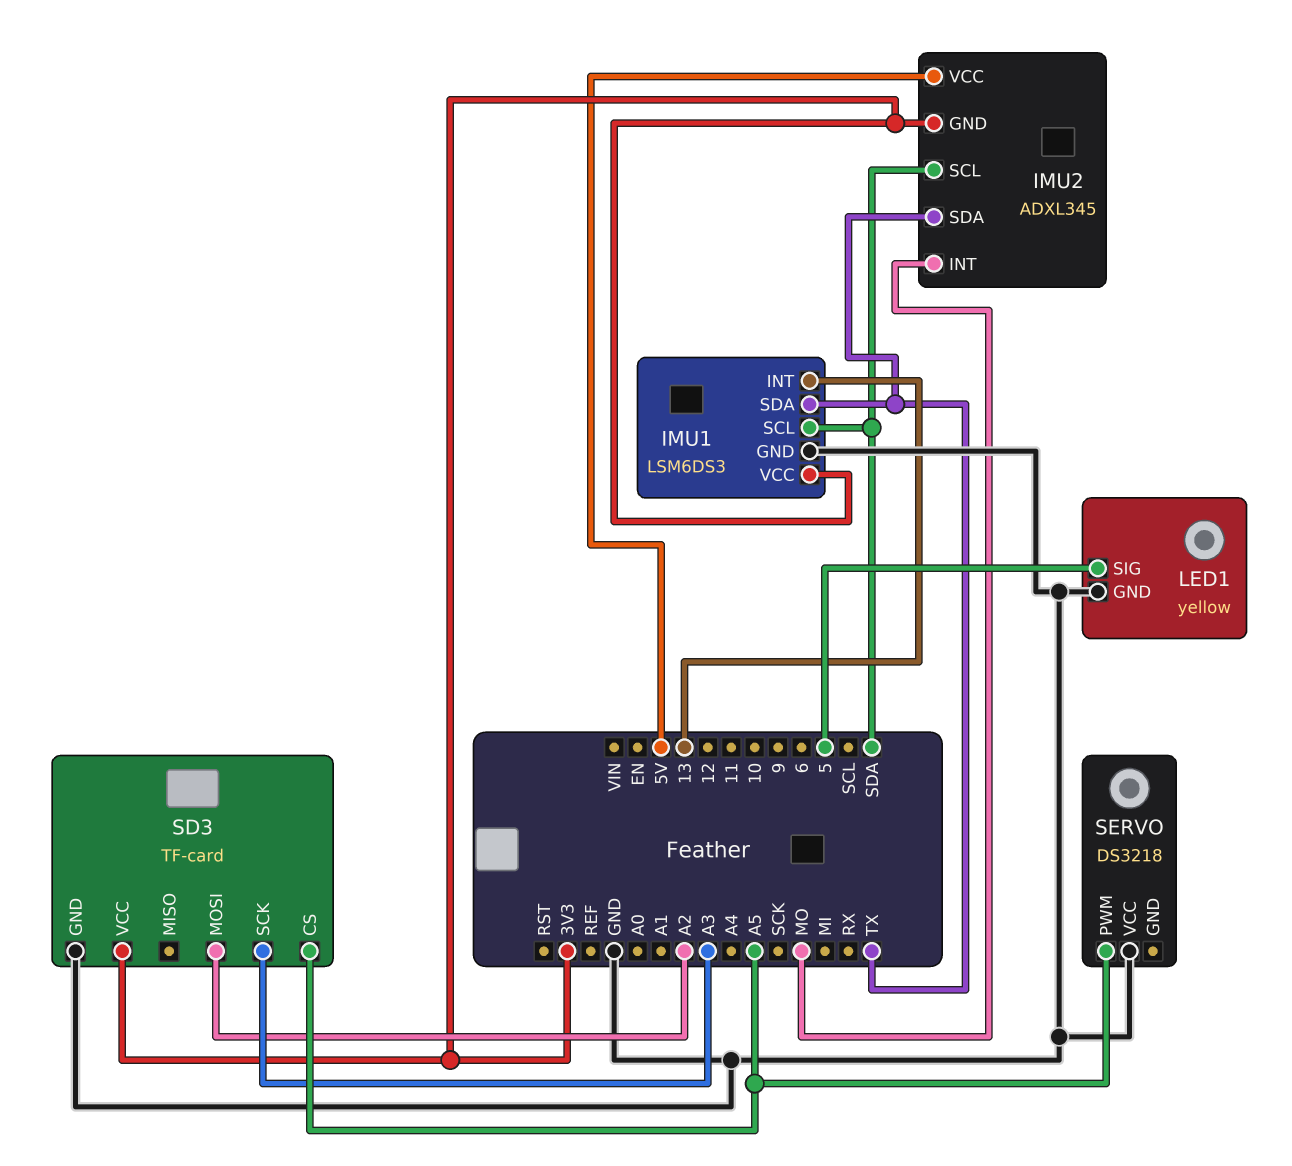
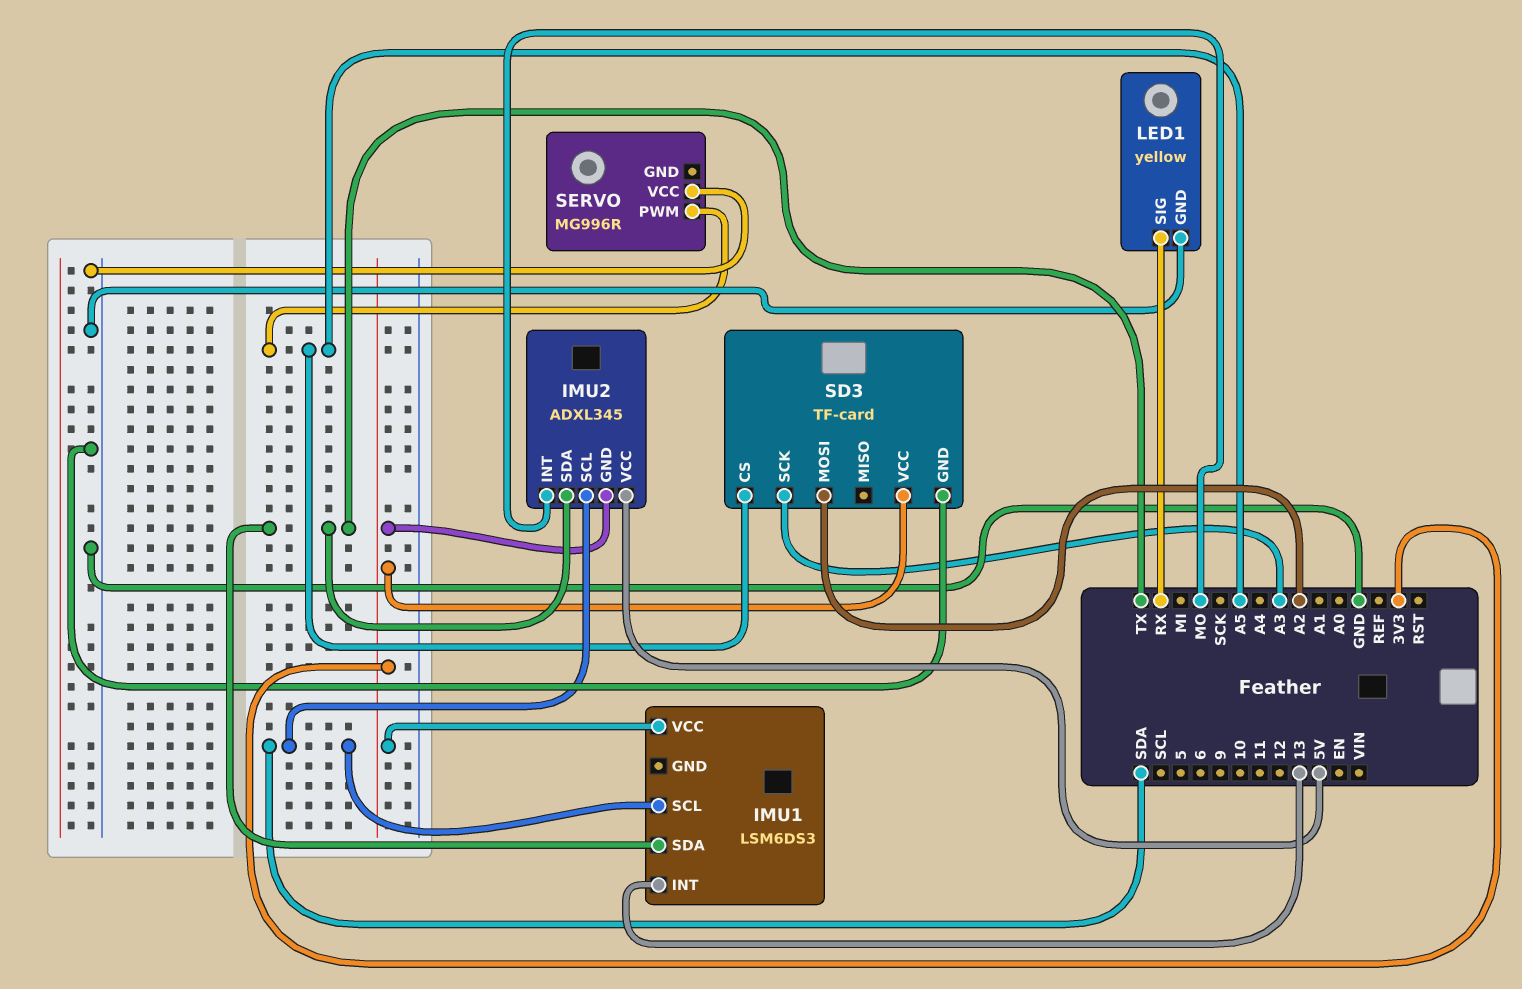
IMU1 pin GND: GND -> none
LED1 pin SIG: 5 -> RX
SERVO: DS3218 -> MG996R

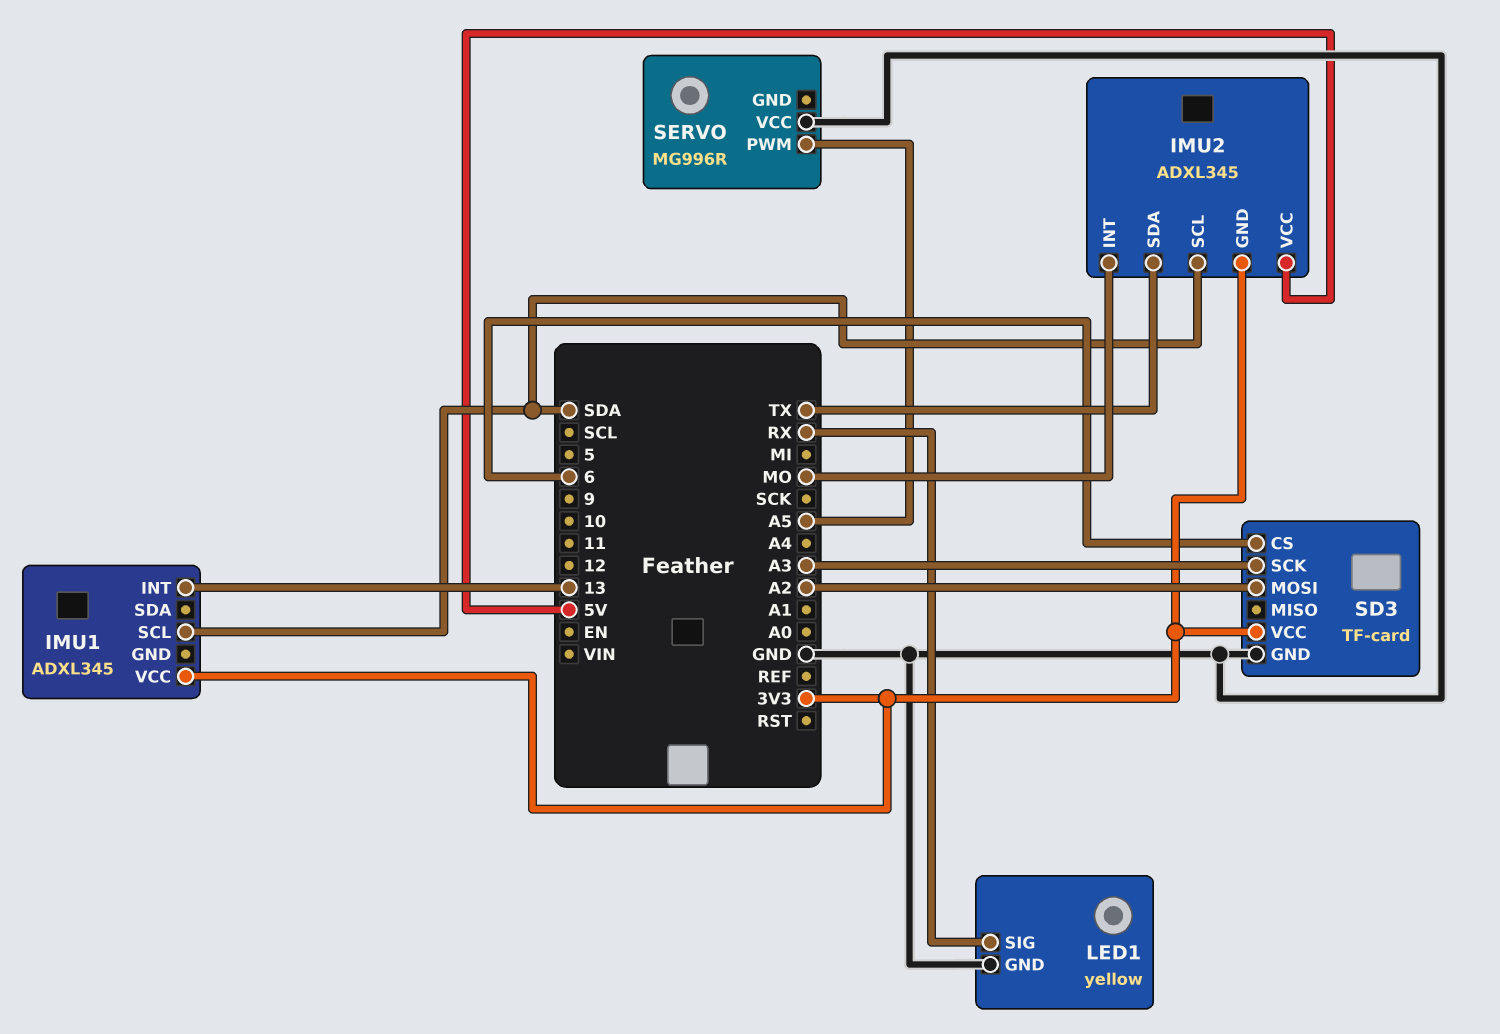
IMU1: LSM6DS3 -> ADXL345
IMU1 pin SDA: TX -> none
SD3 pin CS: A5 -> 6

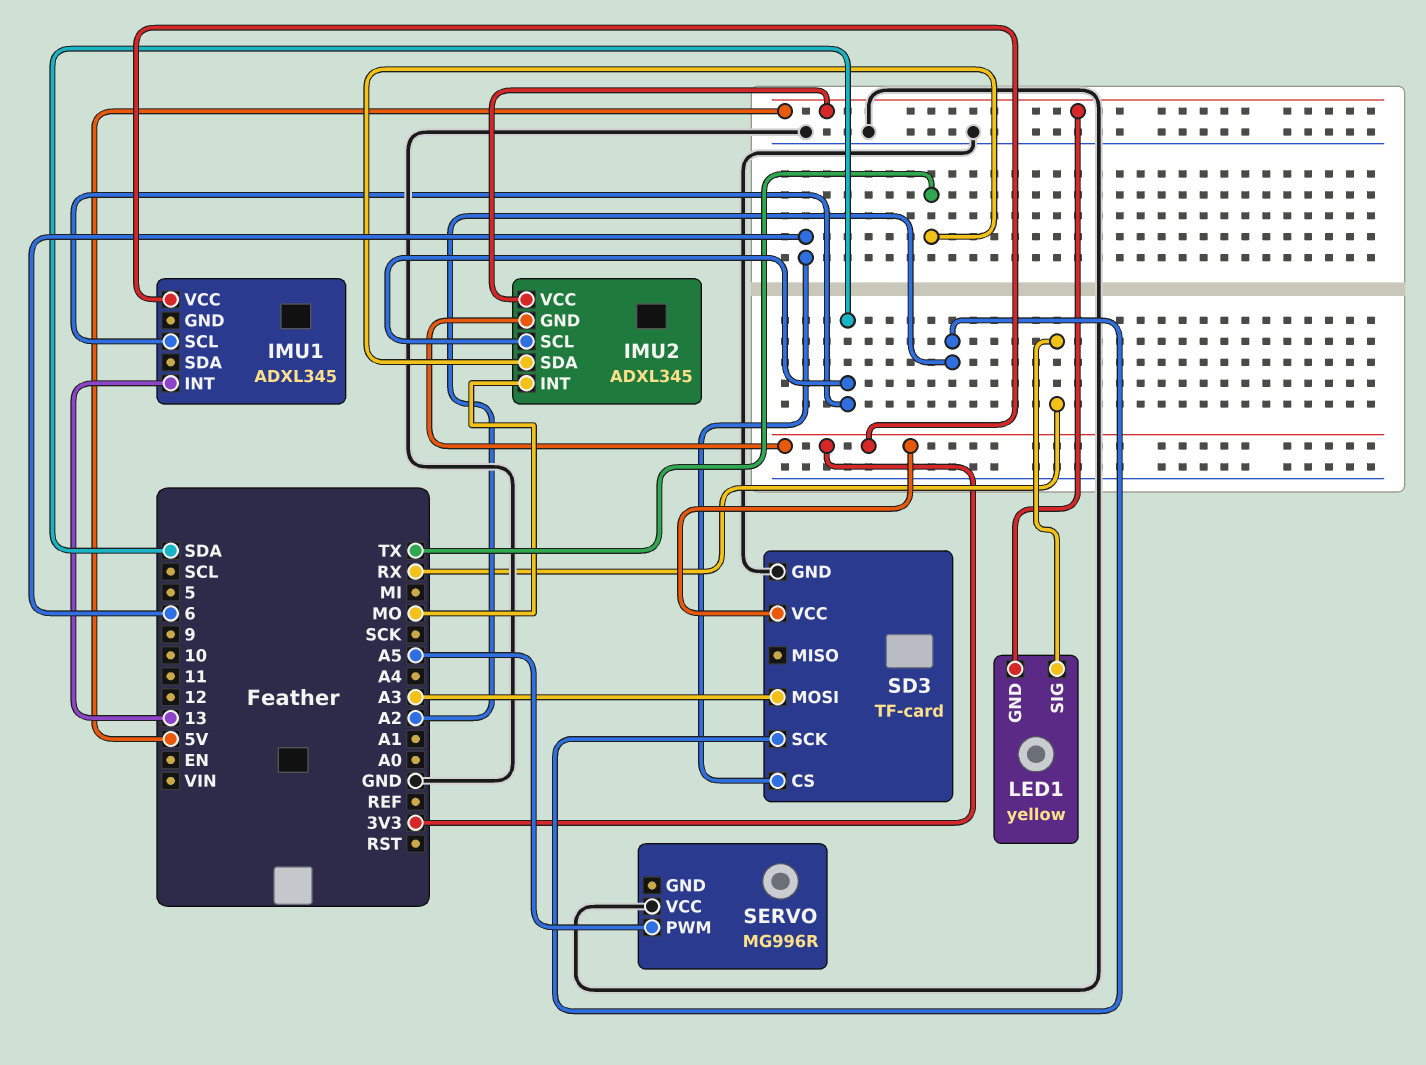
LED1 pin GND: GND -> 5V
SD3 pin MOSI: A2 -> A3
SD3 pin SCK: A3 -> A2

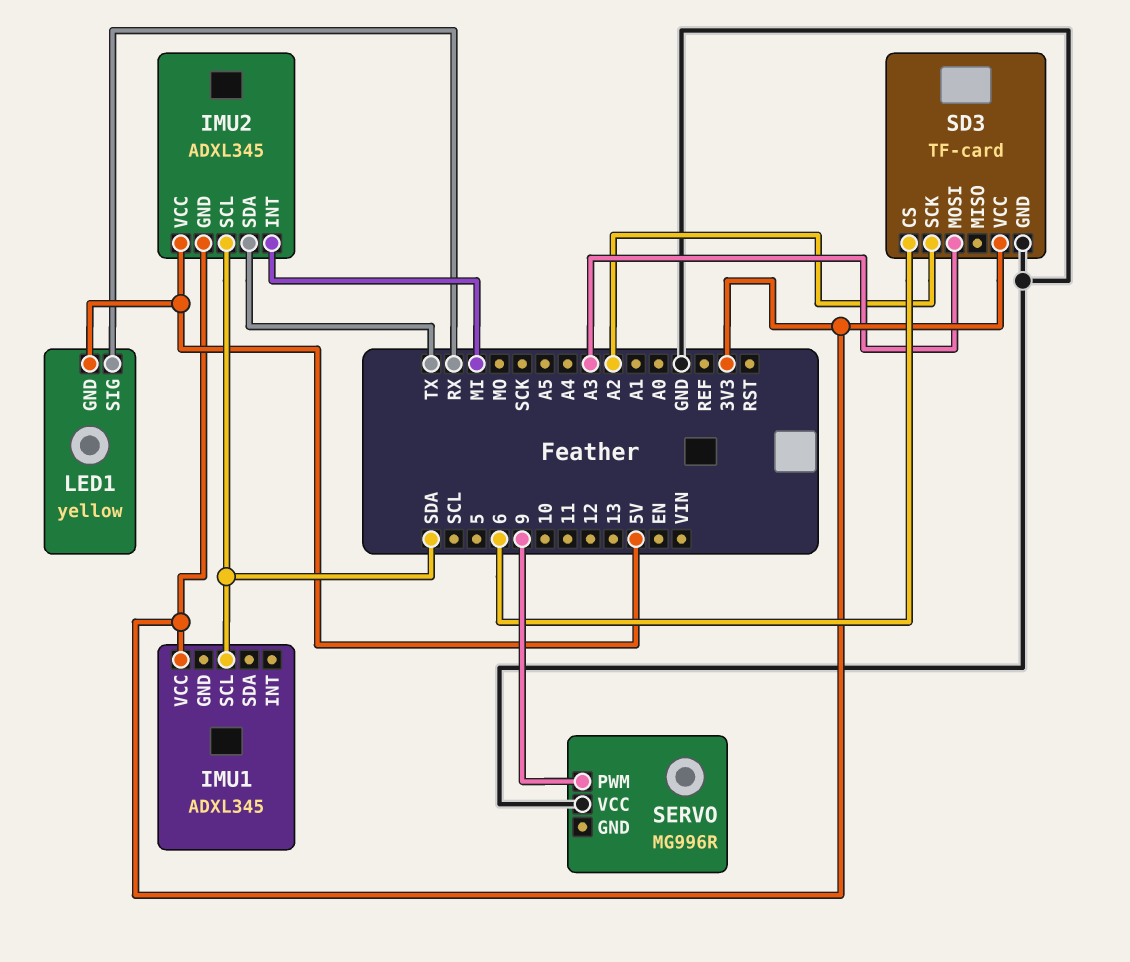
IMU1 pin INT: 13 -> none
IMU2 pin INT: MO -> MI
SERVO pin PWM: A5 -> 9

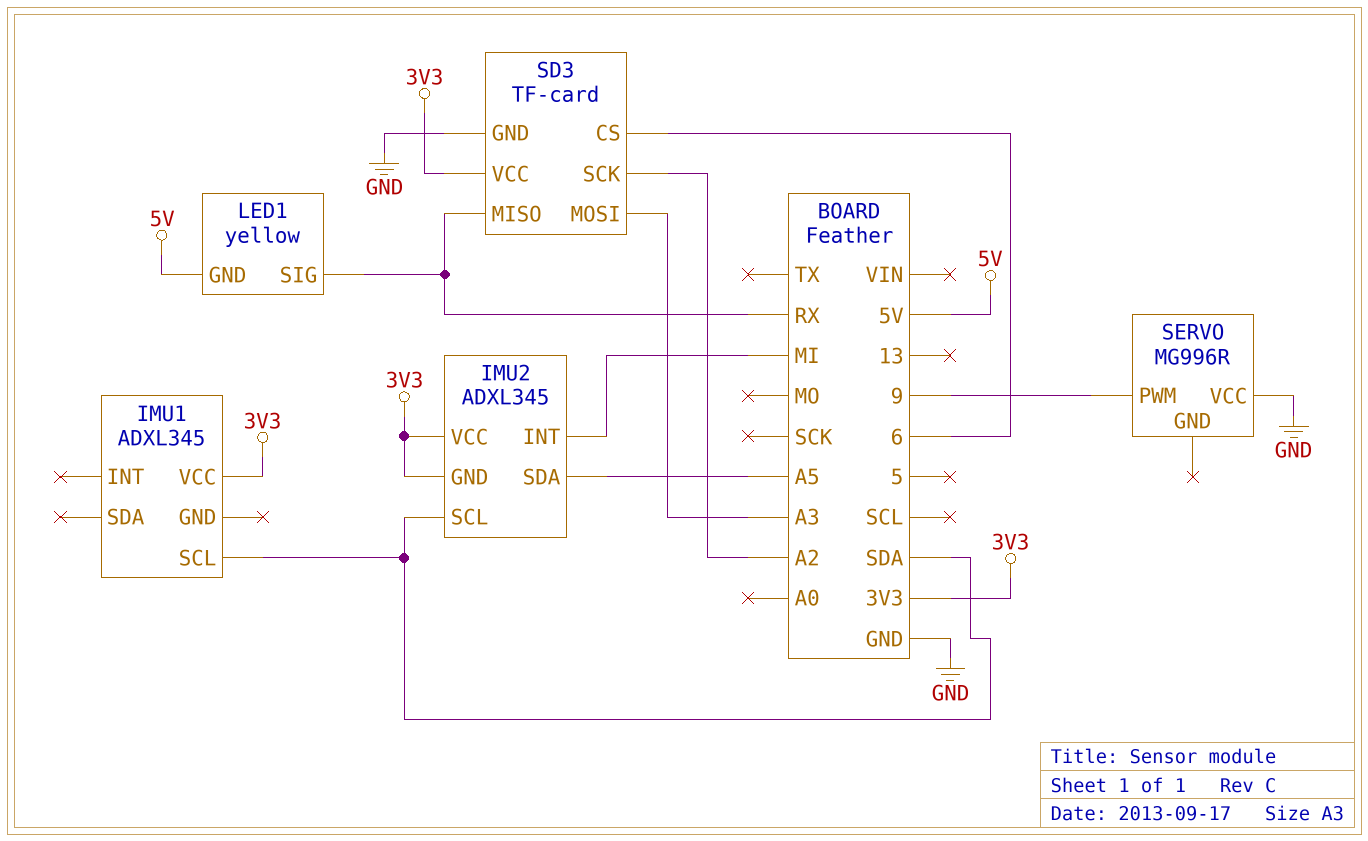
IMU2 pin SDA: TX -> A5
IMU2 pin VCC: 5V -> 3V3
SD3 pin MISO: none -> RX

